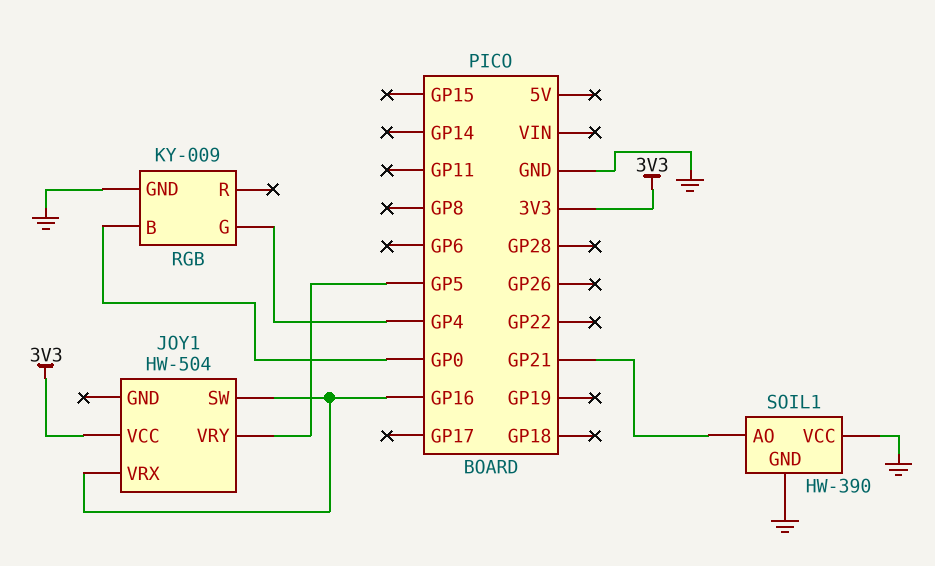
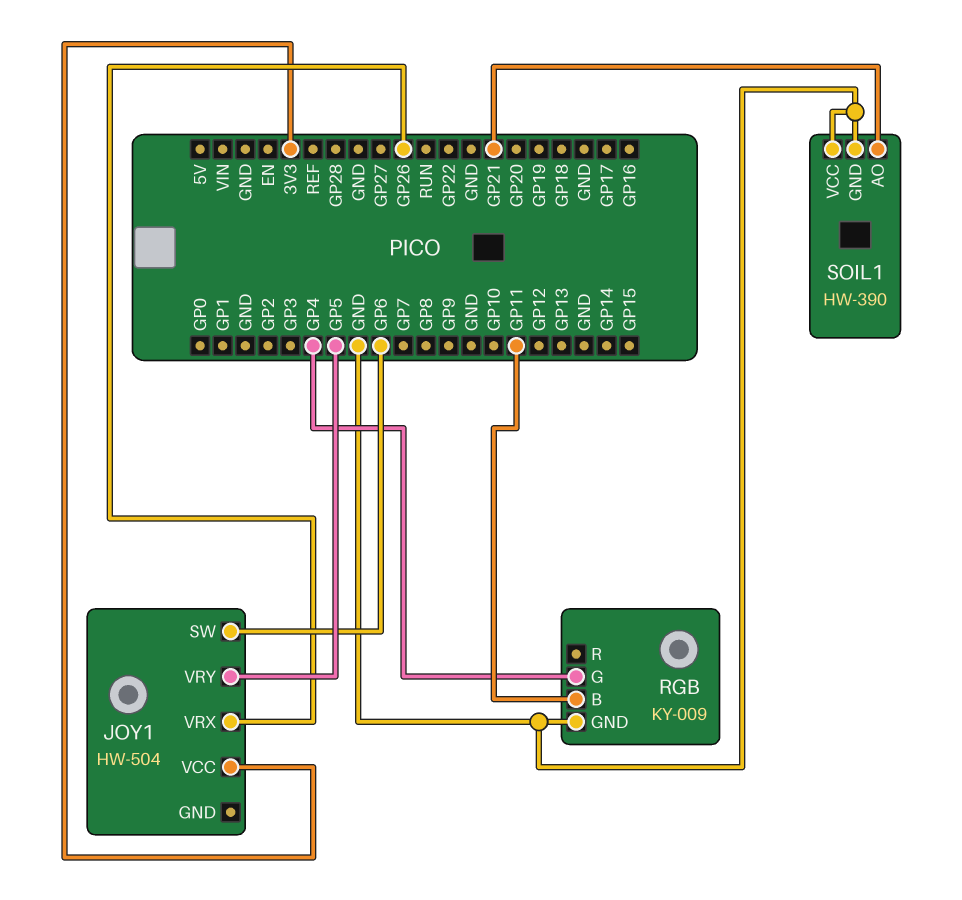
JOY1 pin SW: GP16 -> GP6
JOY1 pin VRX: GP16 -> GP26
RGB pin B: GP0 -> GP11

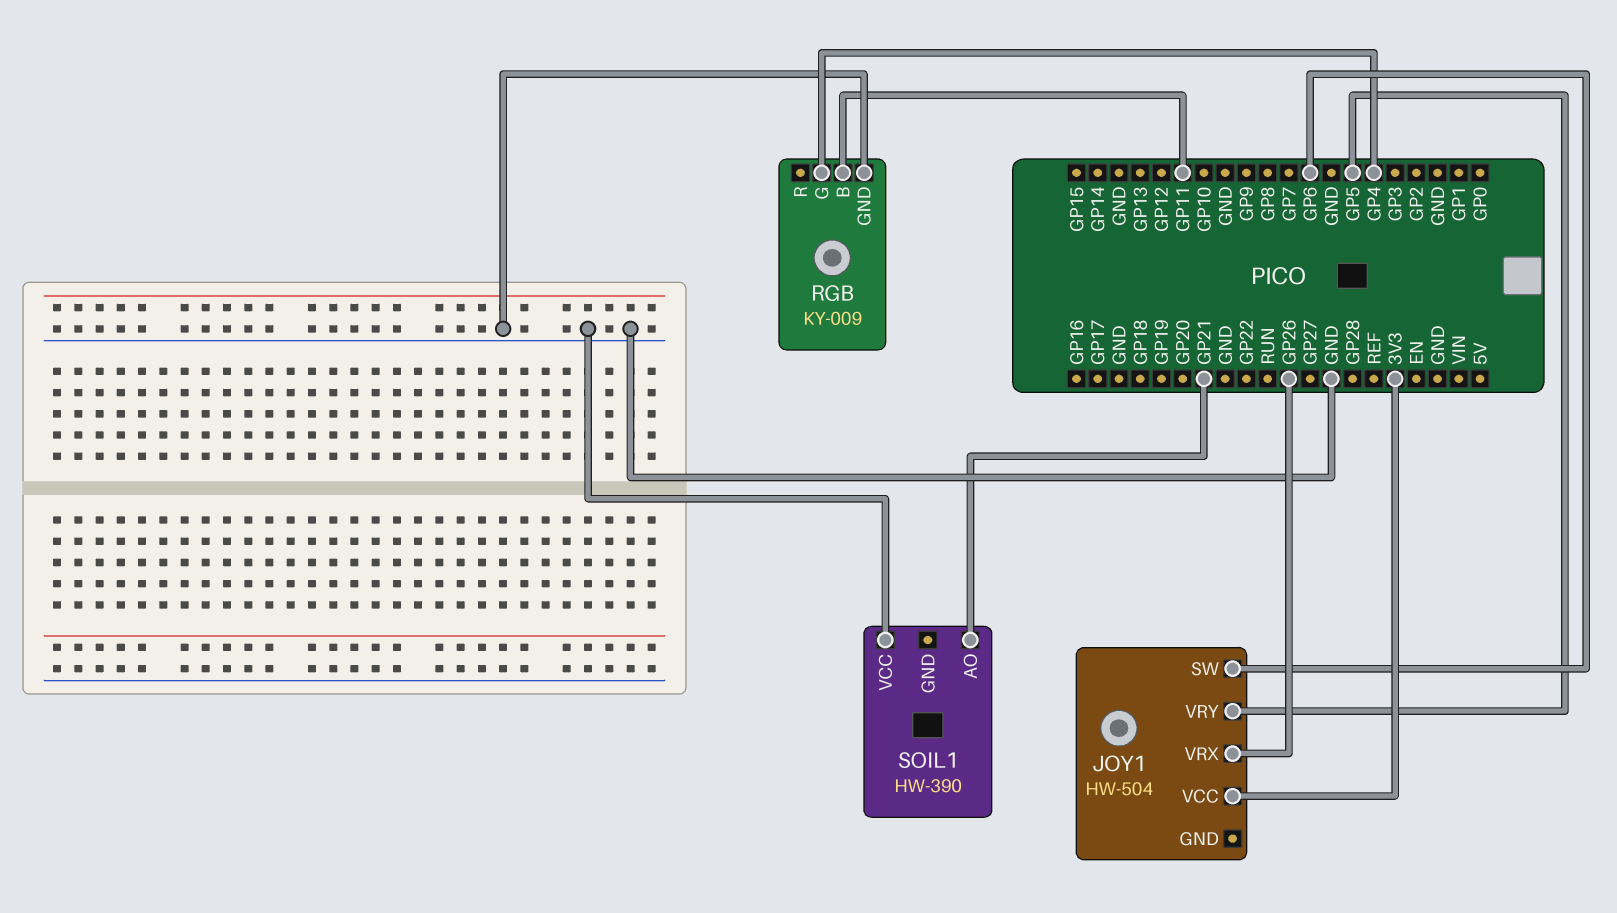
SOIL1 pin GND: GND -> none

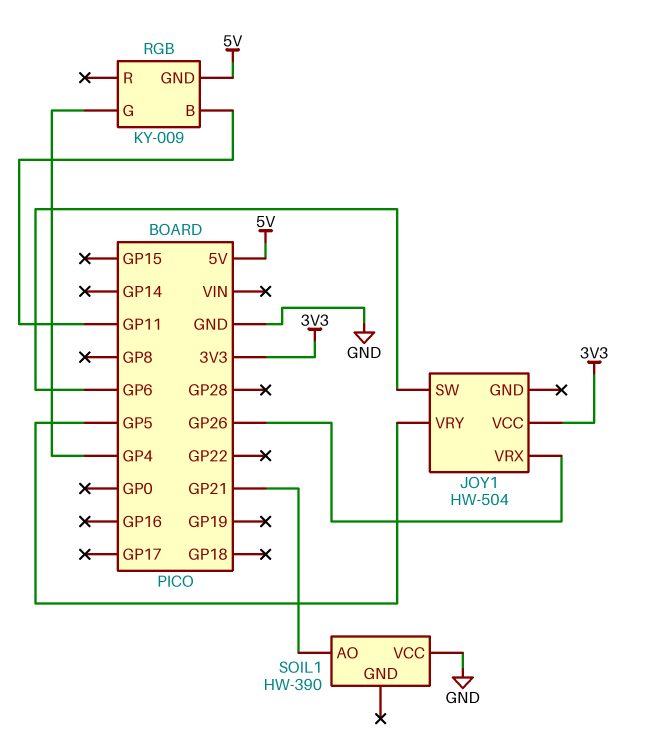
RGB pin GND: GND -> 5V

